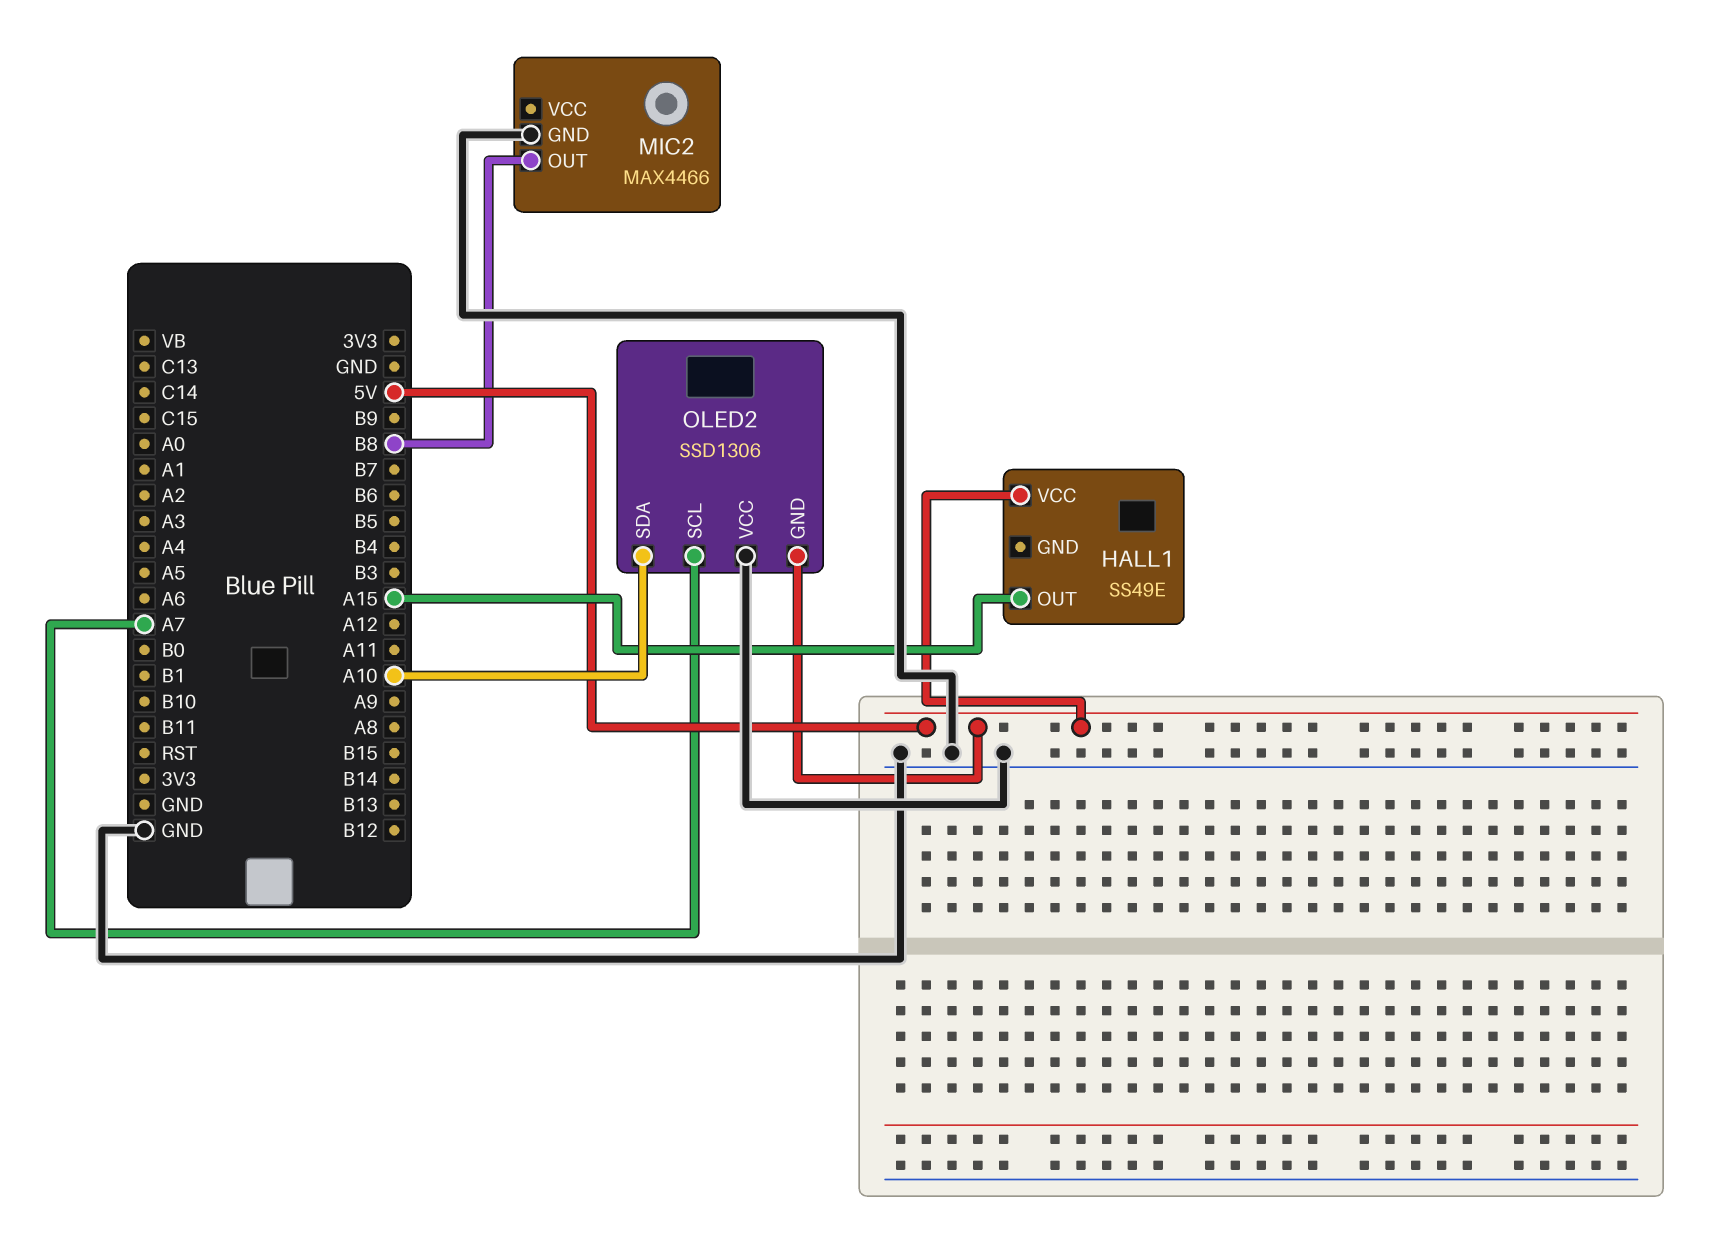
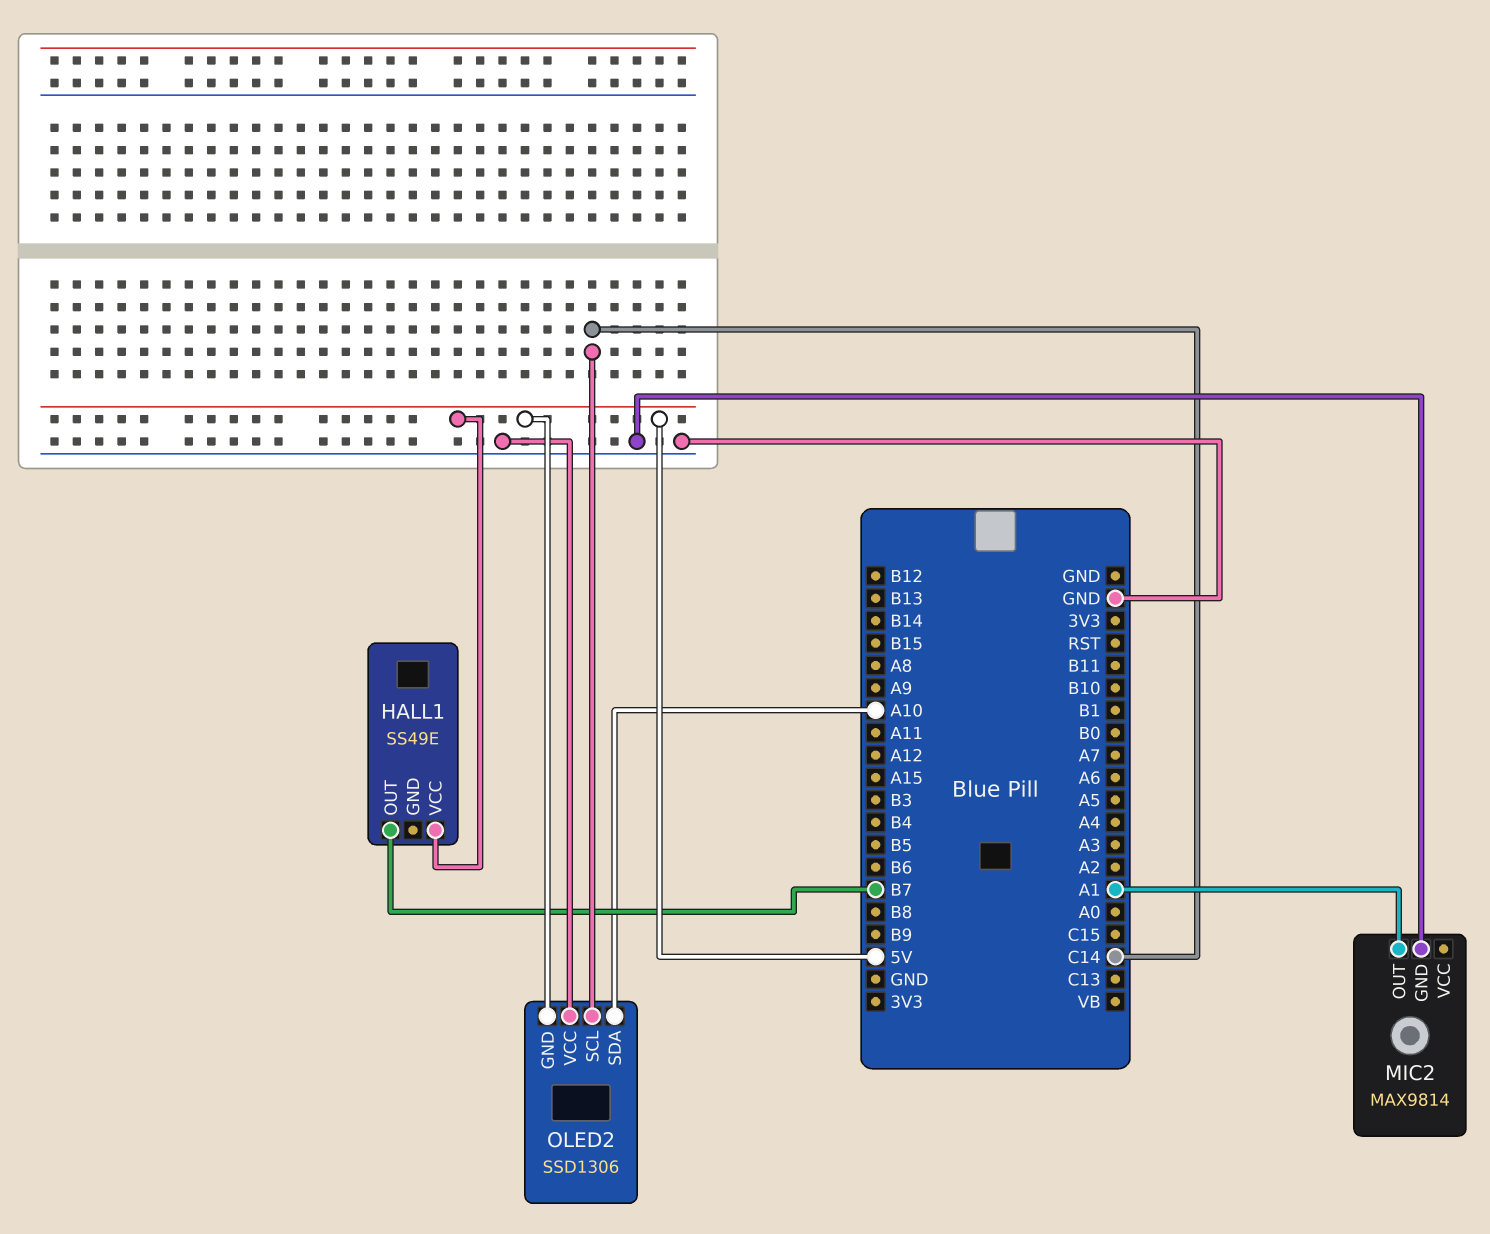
HALL1 pin OUT: A15 -> B7
MIC2: MAX4466 -> MAX9814
MIC2 pin OUT: B8 -> A1
OLED2 pin SCL: A7 -> C14

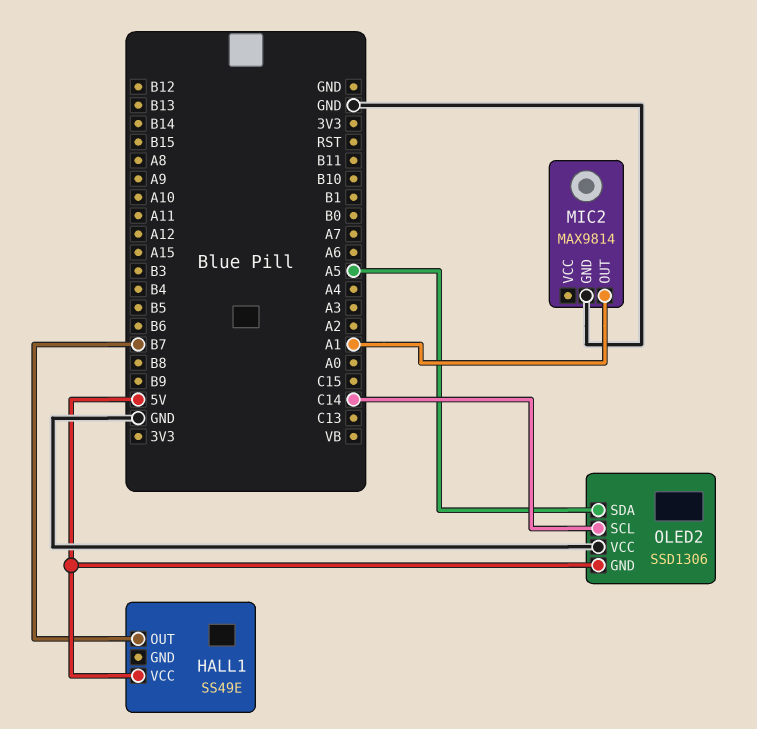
OLED2 pin SDA: A10 -> A5

